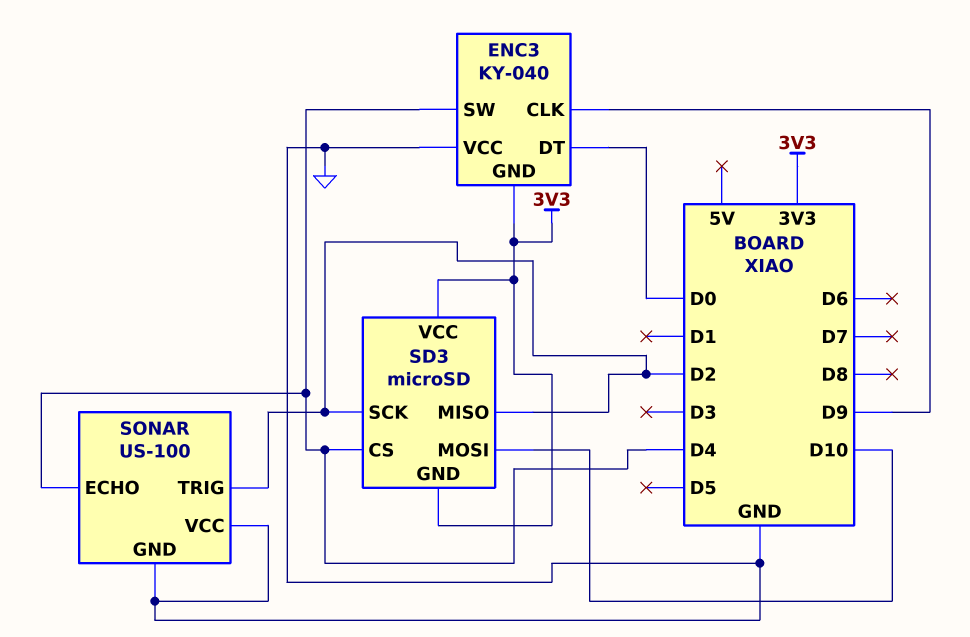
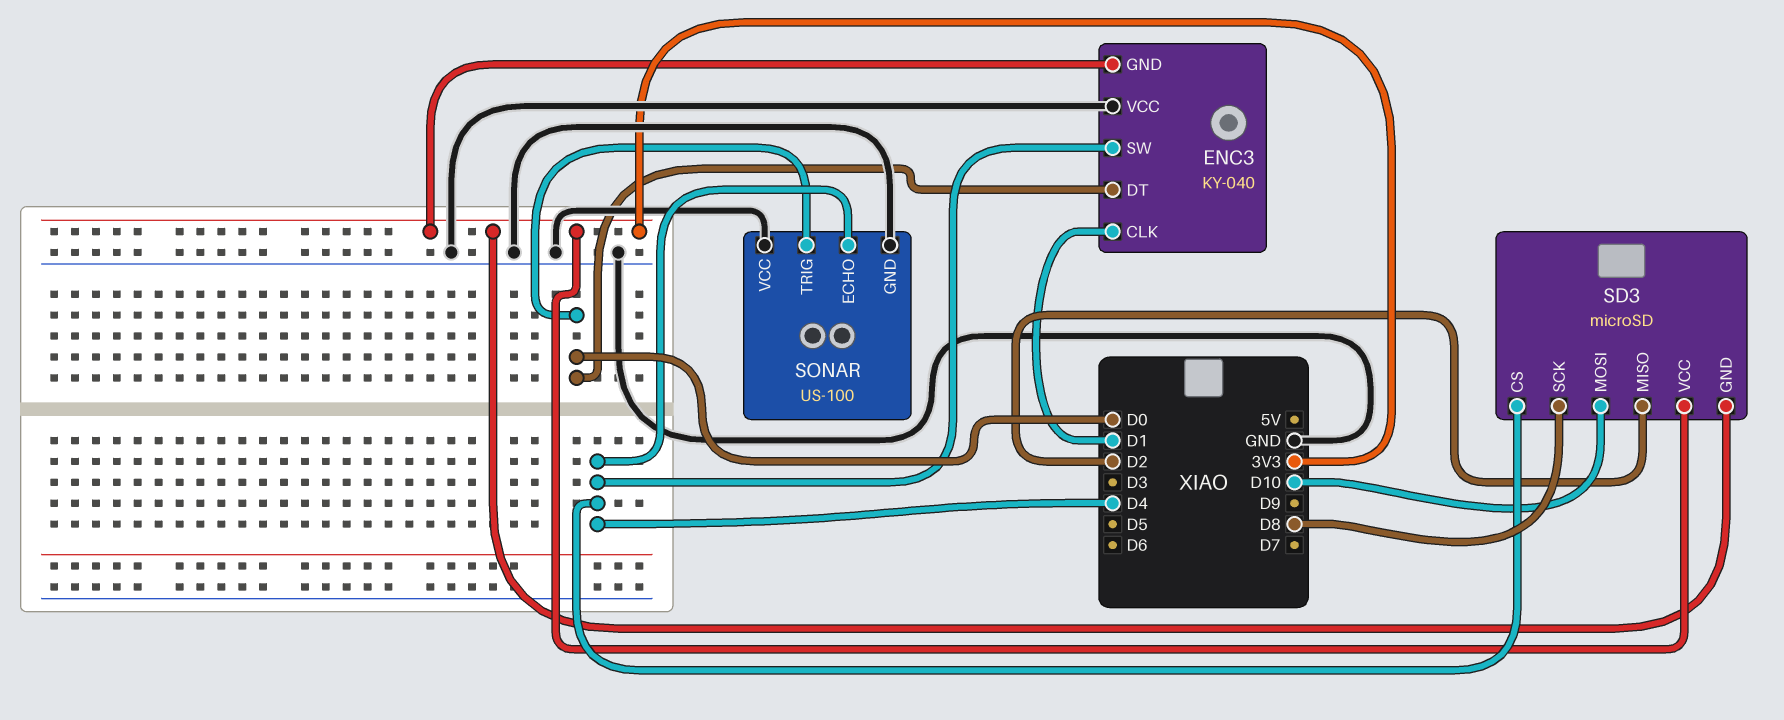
ENC3 pin CLK: D9 -> D1
SD3 pin SCK: D2 -> D8
SONAR pin TRIG: D2 -> D0

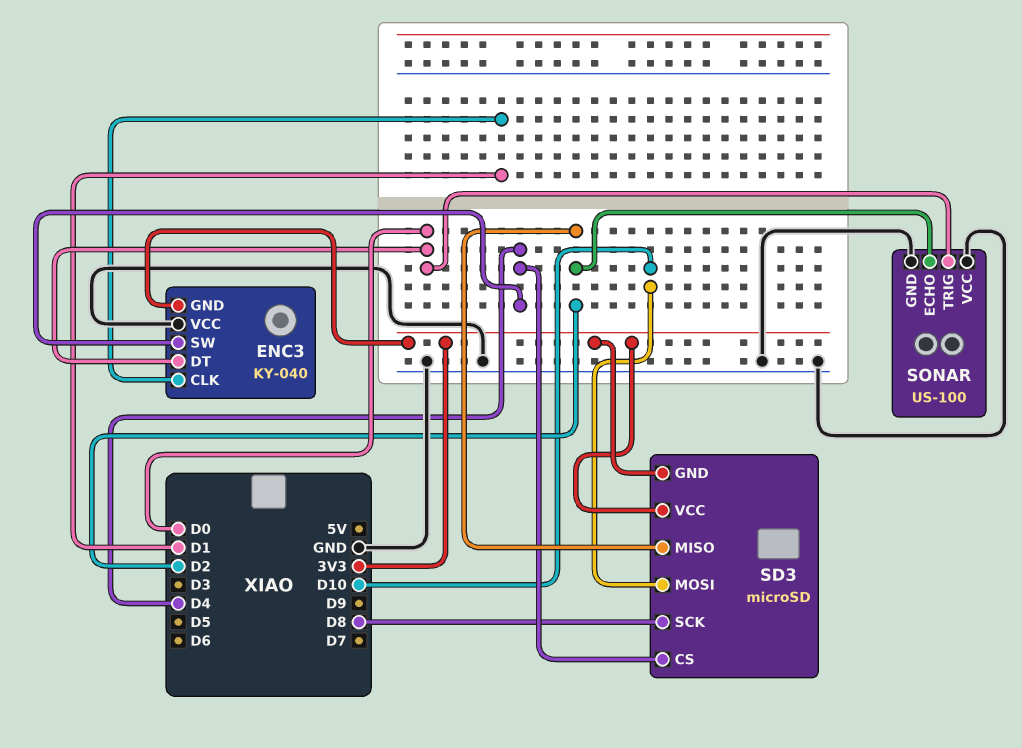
SONAR pin ECHO: D4 -> D2

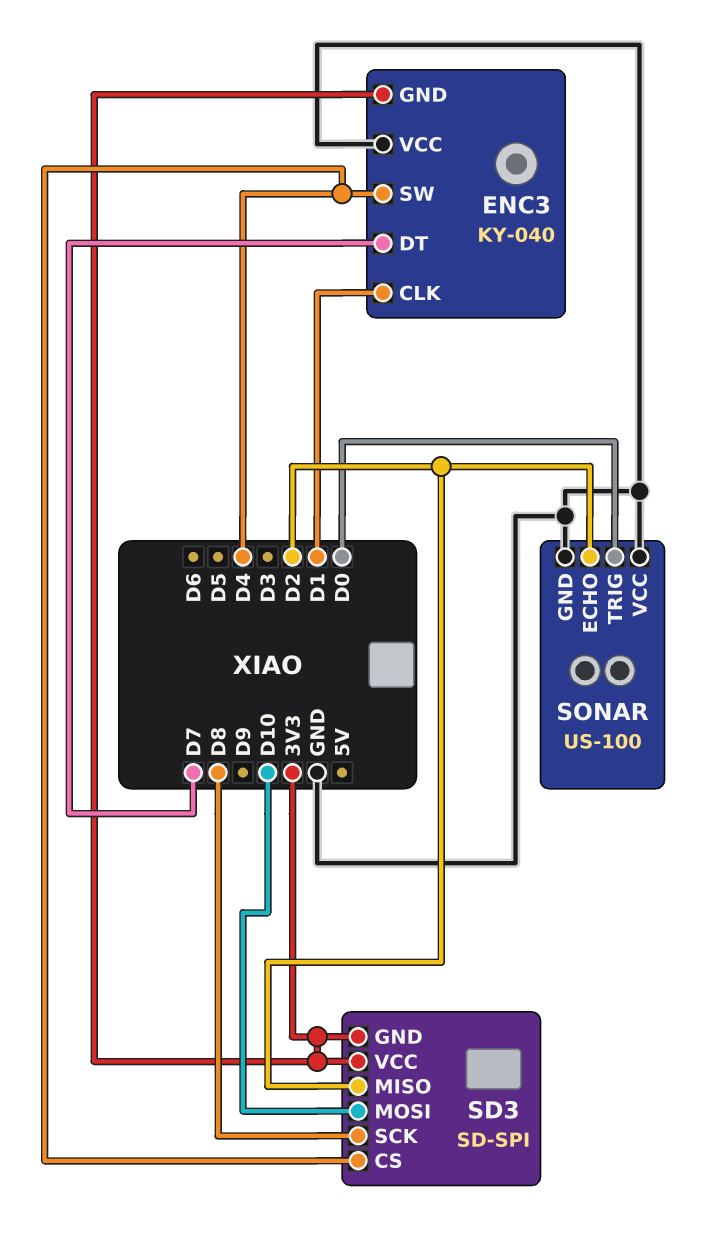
ENC3 pin DT: D0 -> D7
SD3: microSD -> SD-SPI

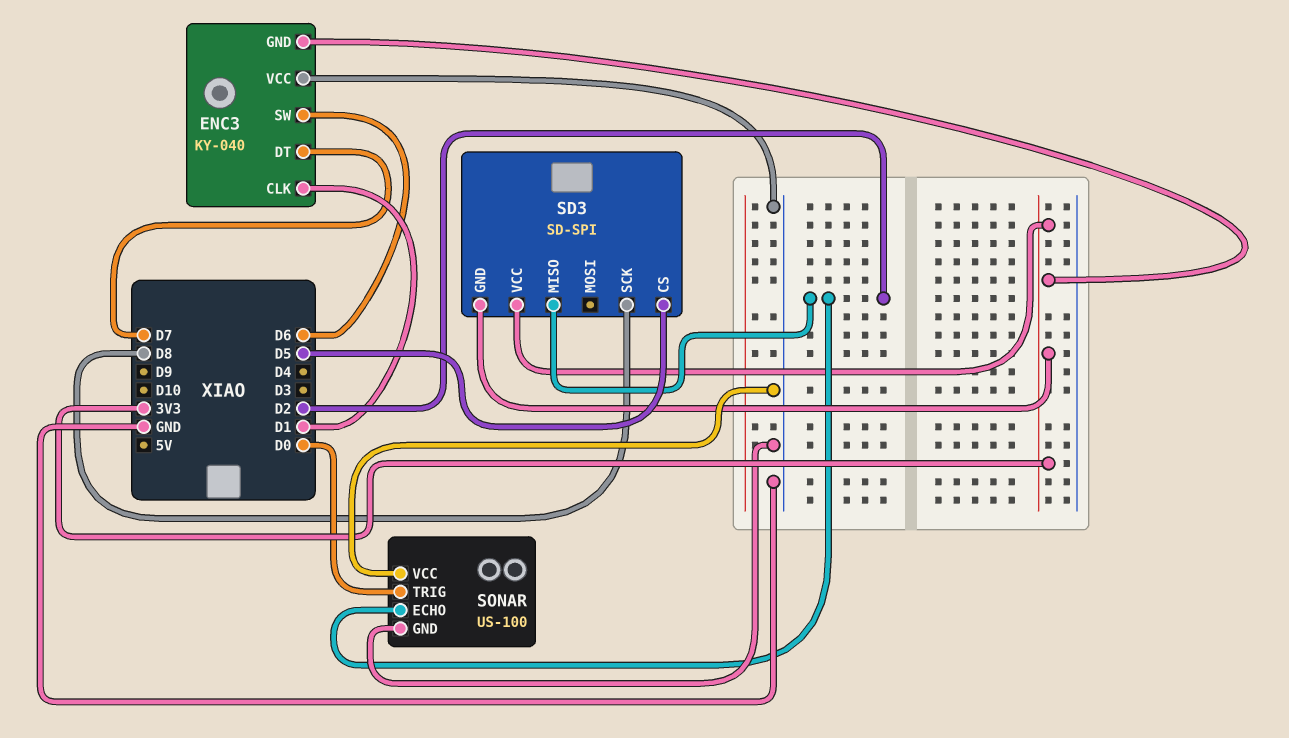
ENC3 pin SW: D4 -> D6
SD3 pin CS: D4 -> D5
SD3 pin MOSI: D10 -> none

